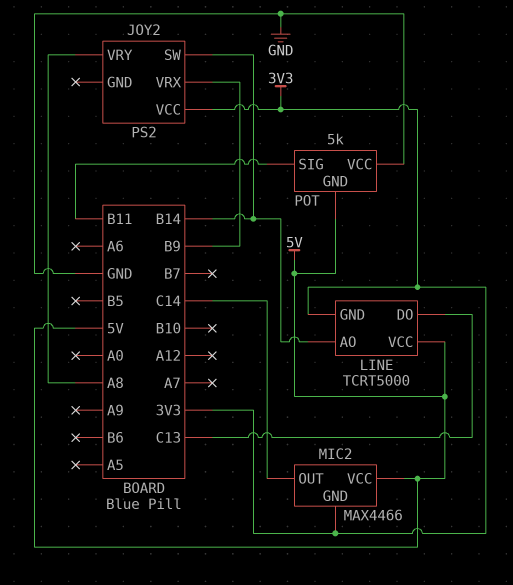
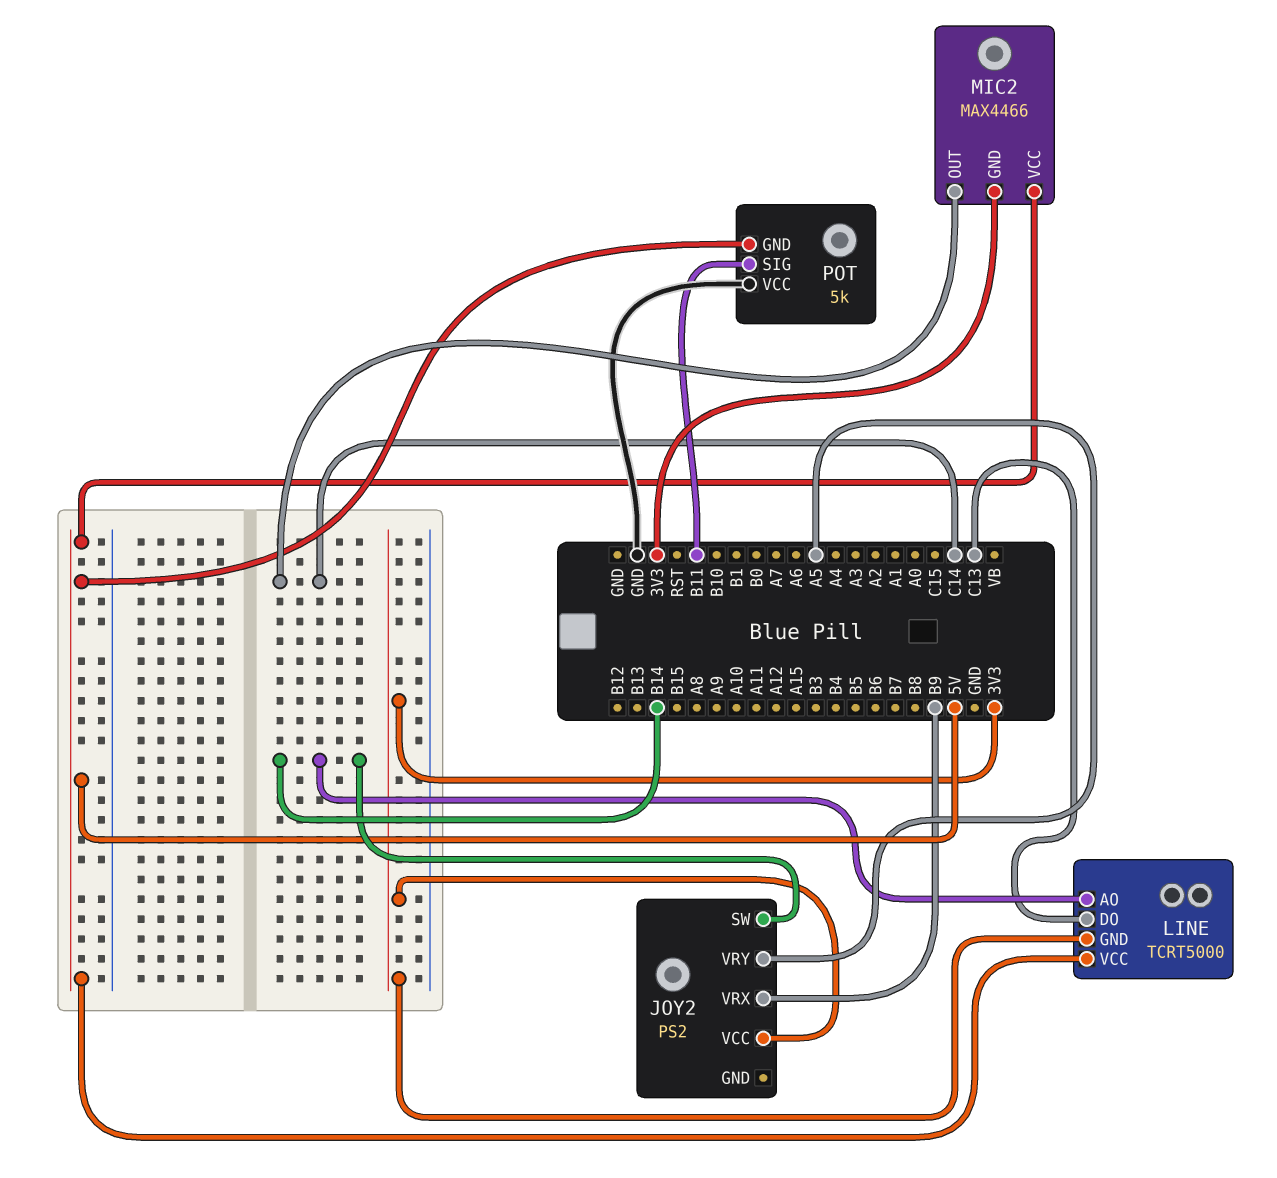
JOY2 pin VRY: A8 -> A5

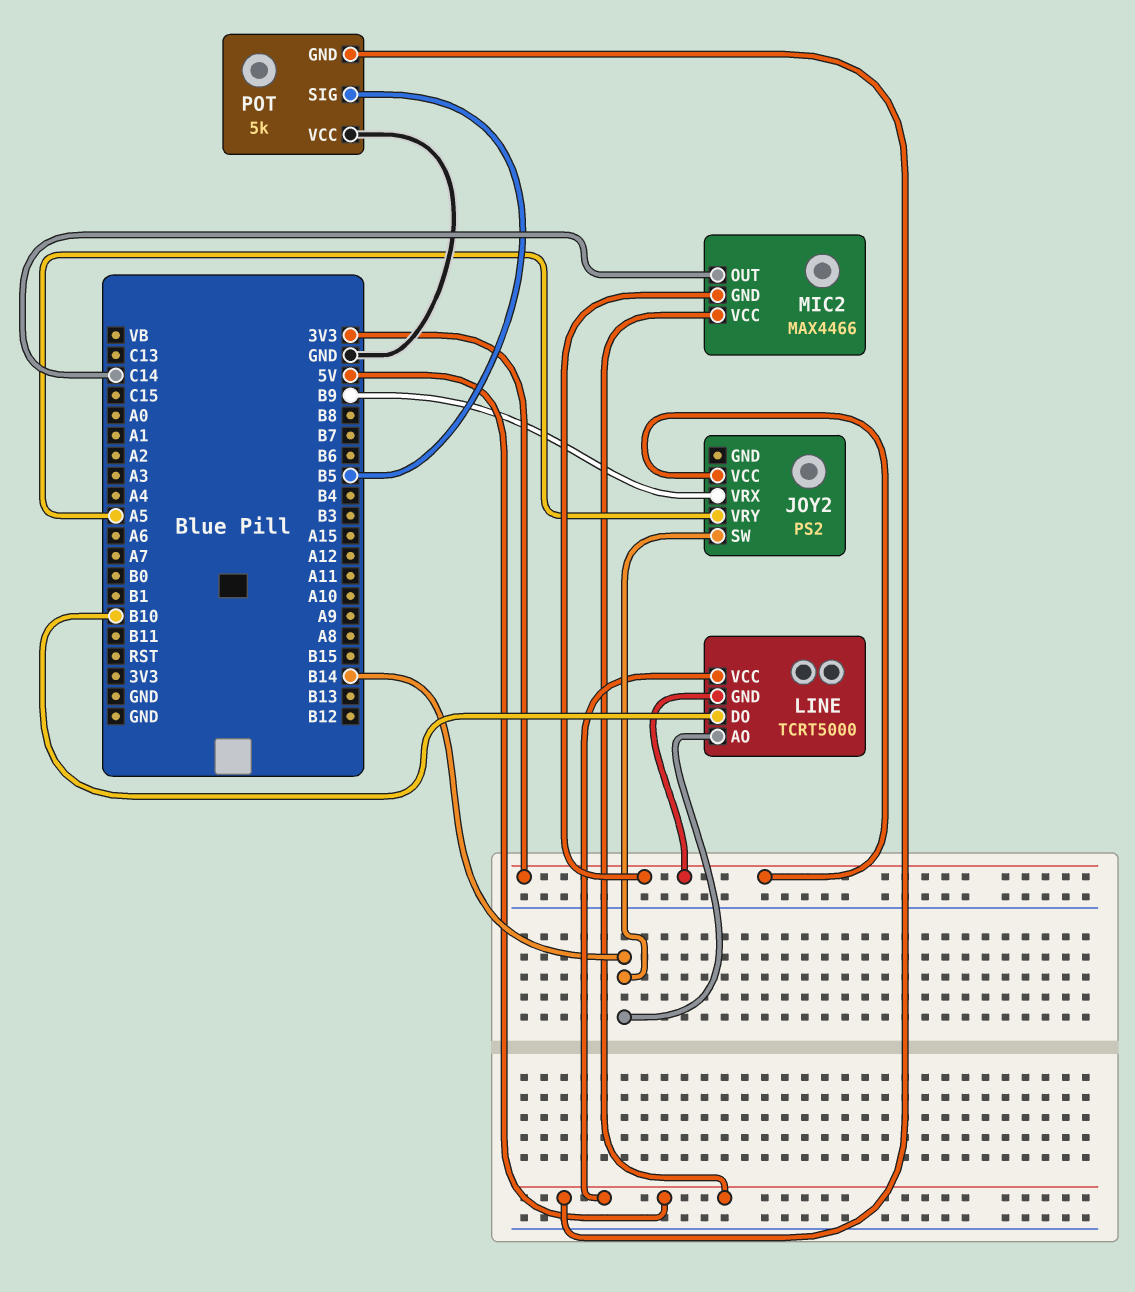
LINE pin DO: C13 -> B10
POT pin SIG: B11 -> B5

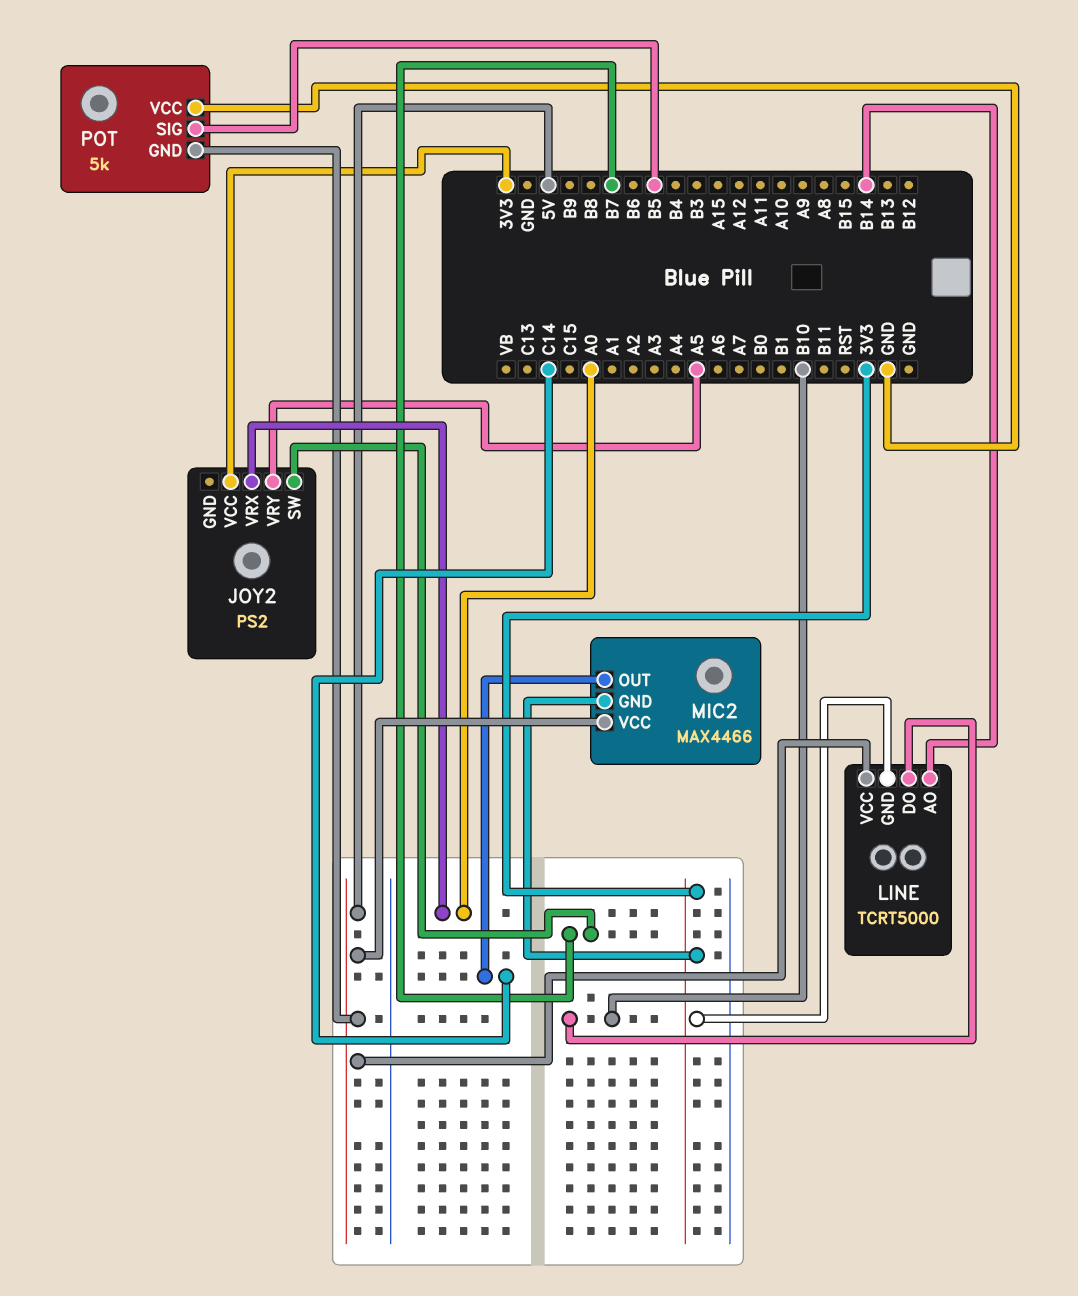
JOY2 pin SW: B14 -> B7
JOY2 pin VRX: B9 -> A0

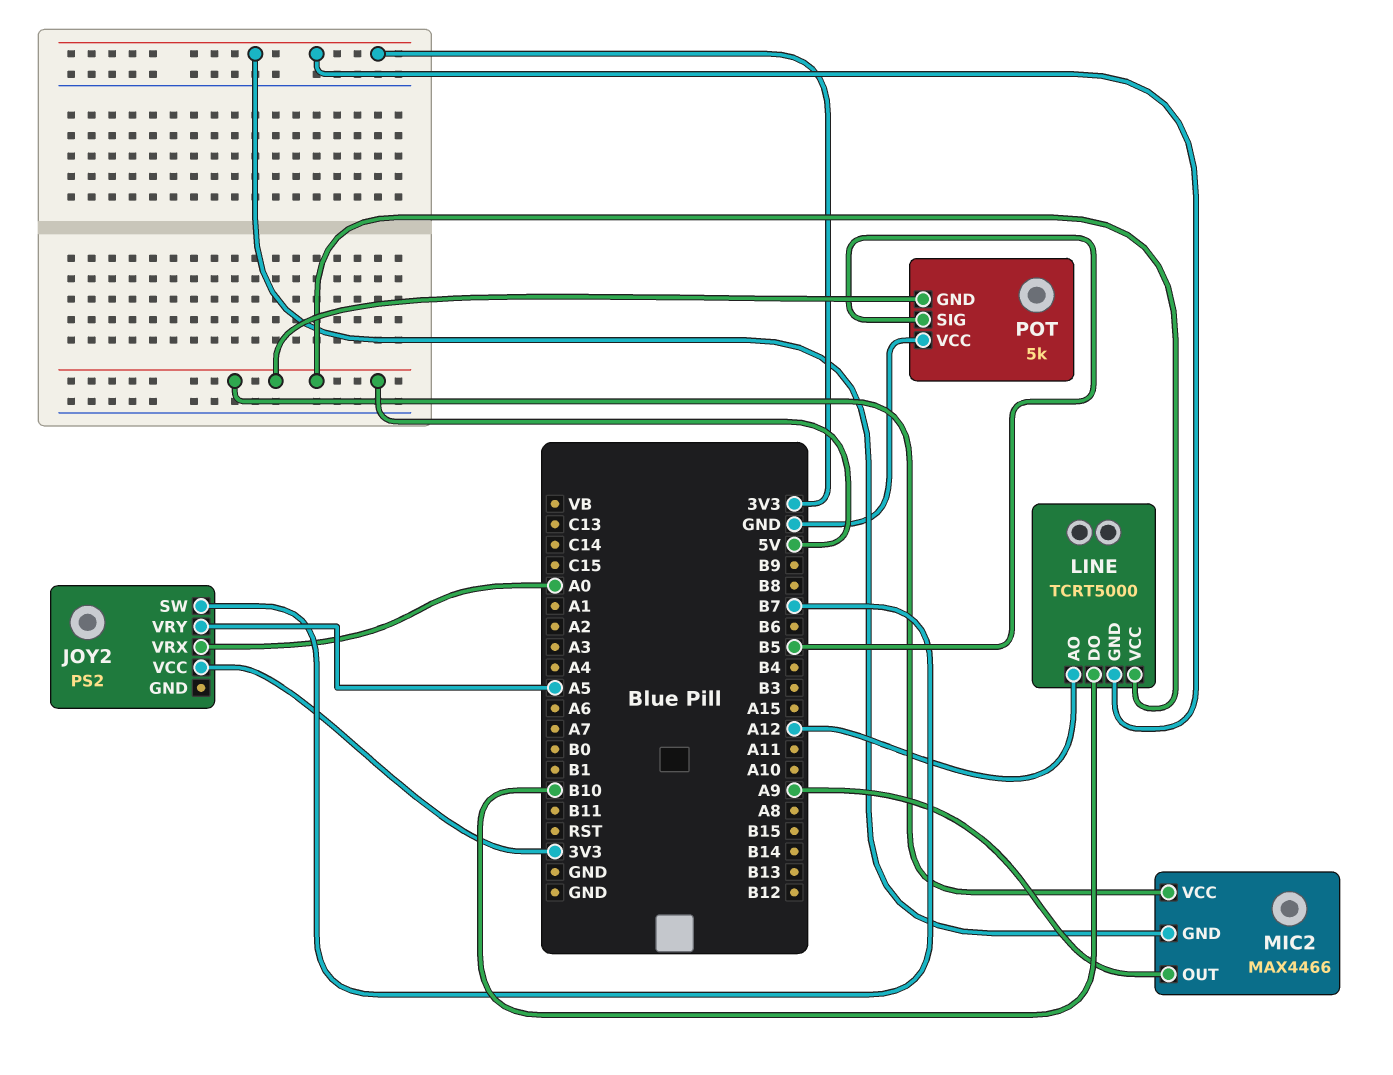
LINE pin AO: B14 -> A12
MIC2 pin OUT: C14 -> A9

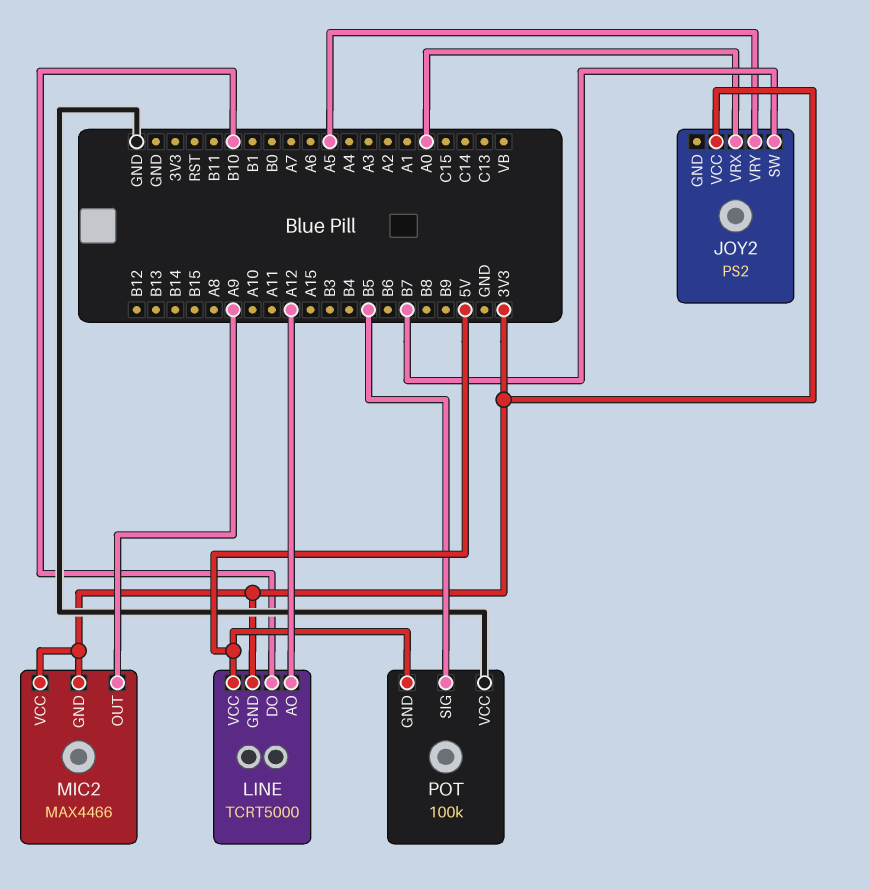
MIC2 pin VCC: 5V -> 3V3
POT: 5k -> 100k

